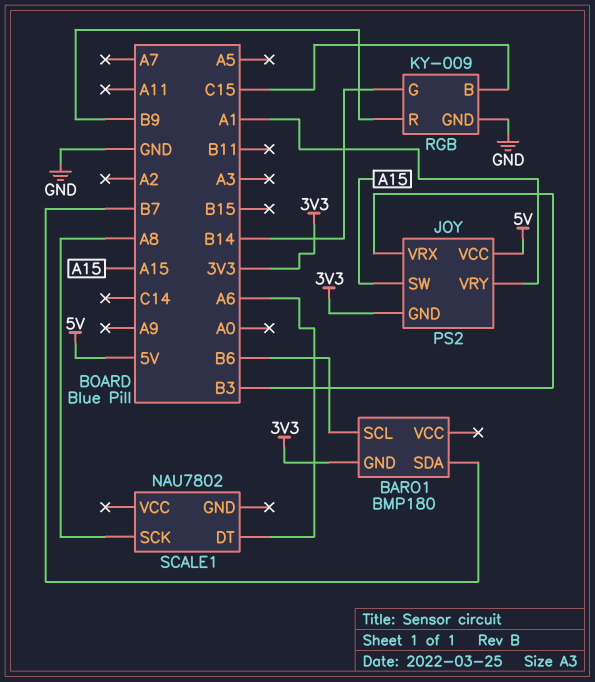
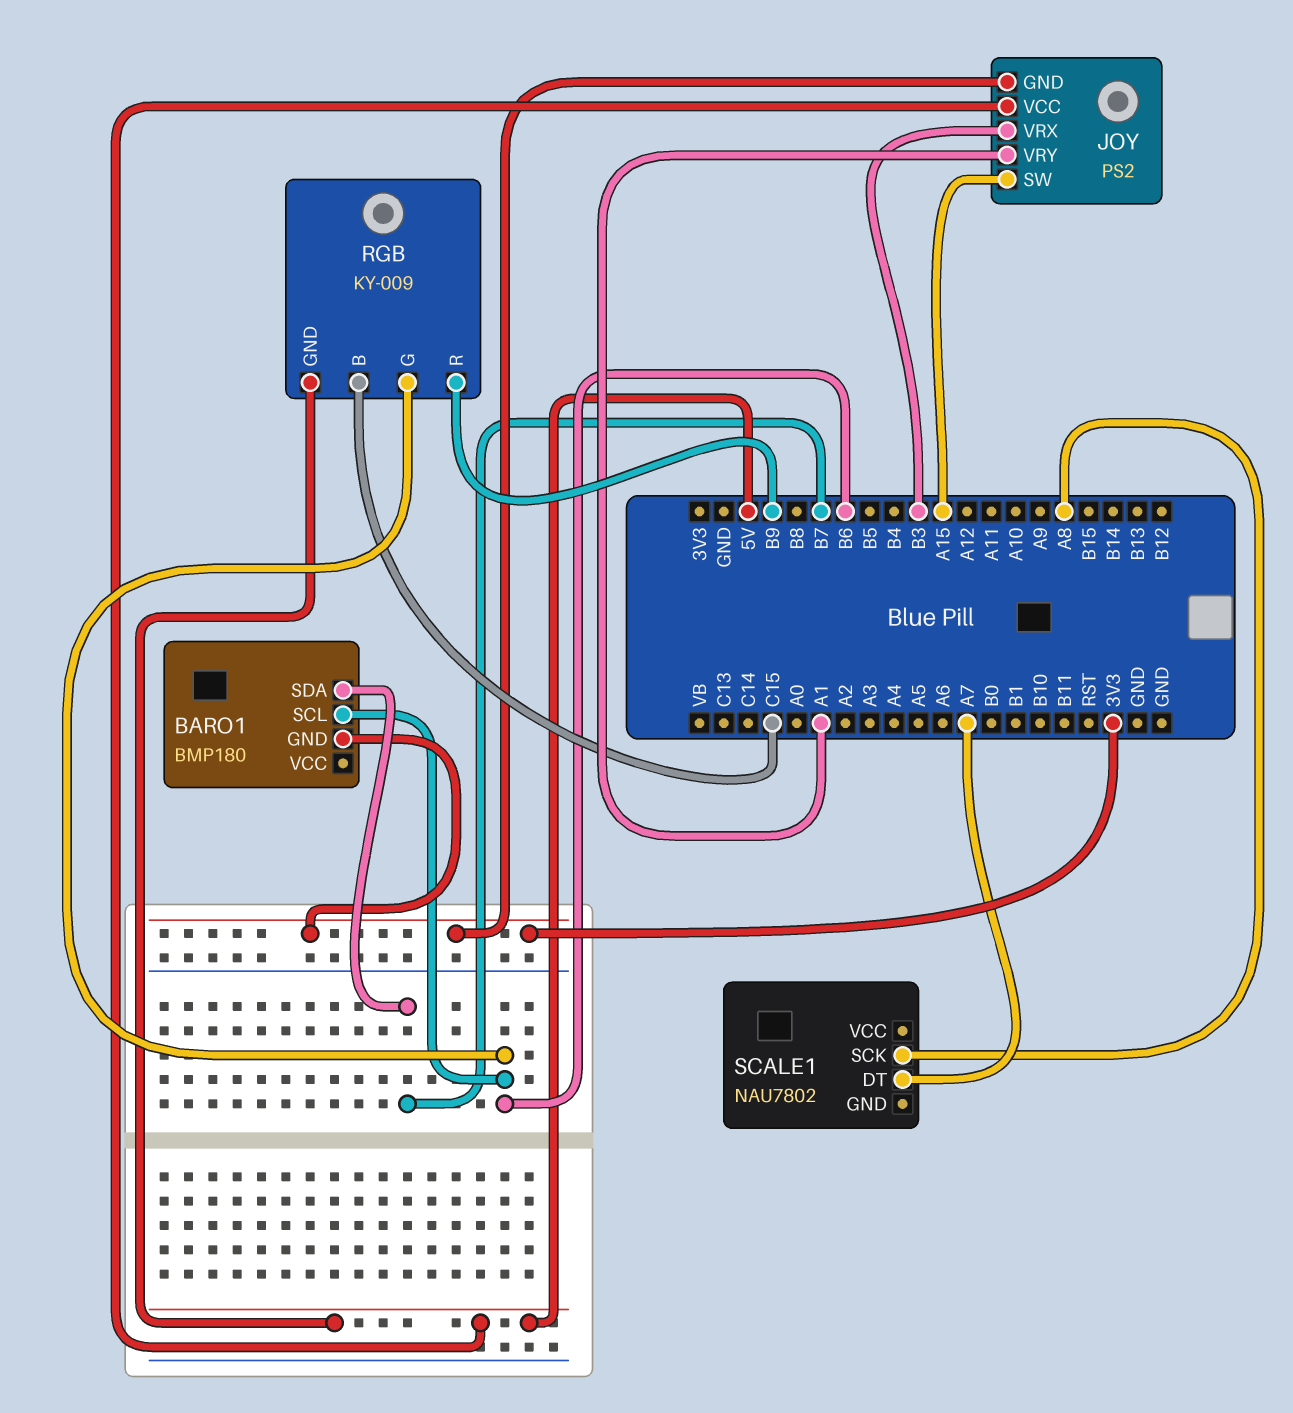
RGB pin G: B14 -> B6
RGB pin GND: GND -> 5V
SCALE1 pin DT: A6 -> A7

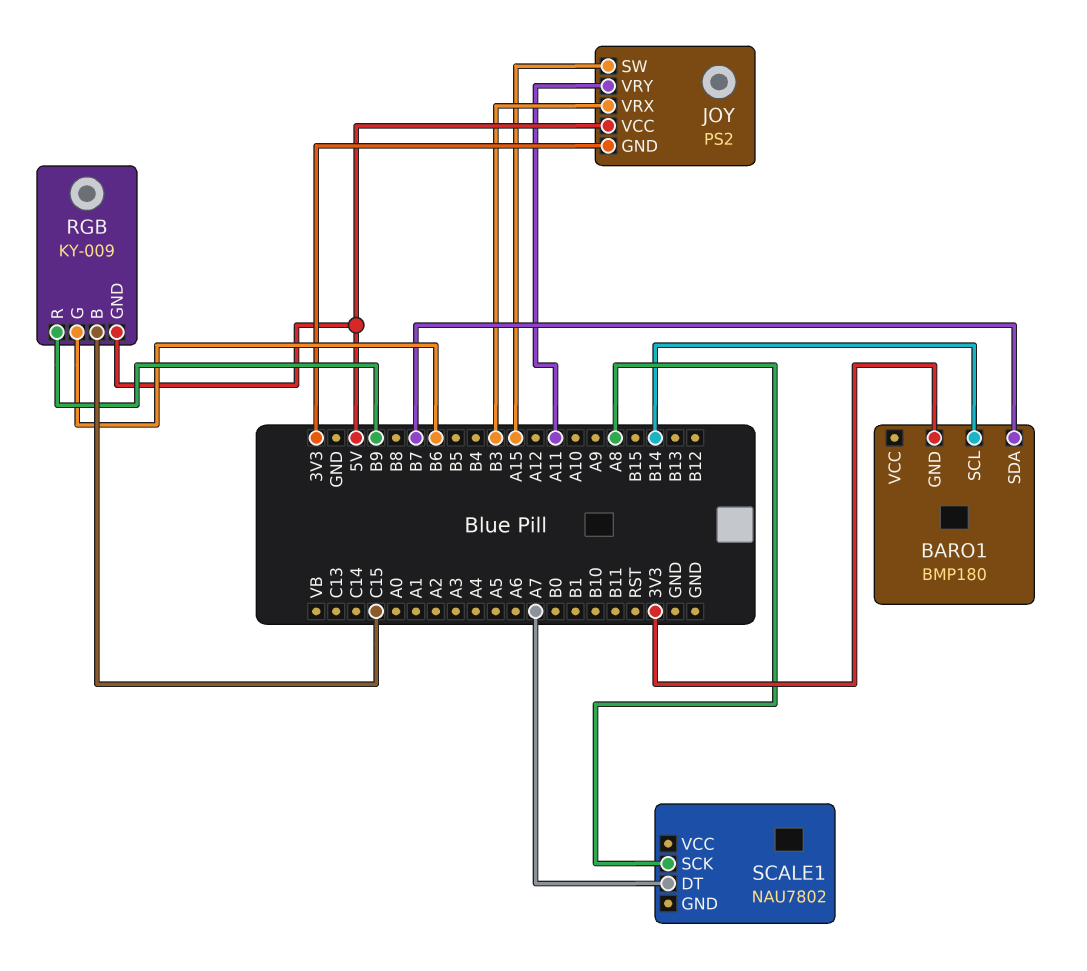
BARO1 pin SCL: B6 -> B14
JOY pin VRY: A1 -> A11

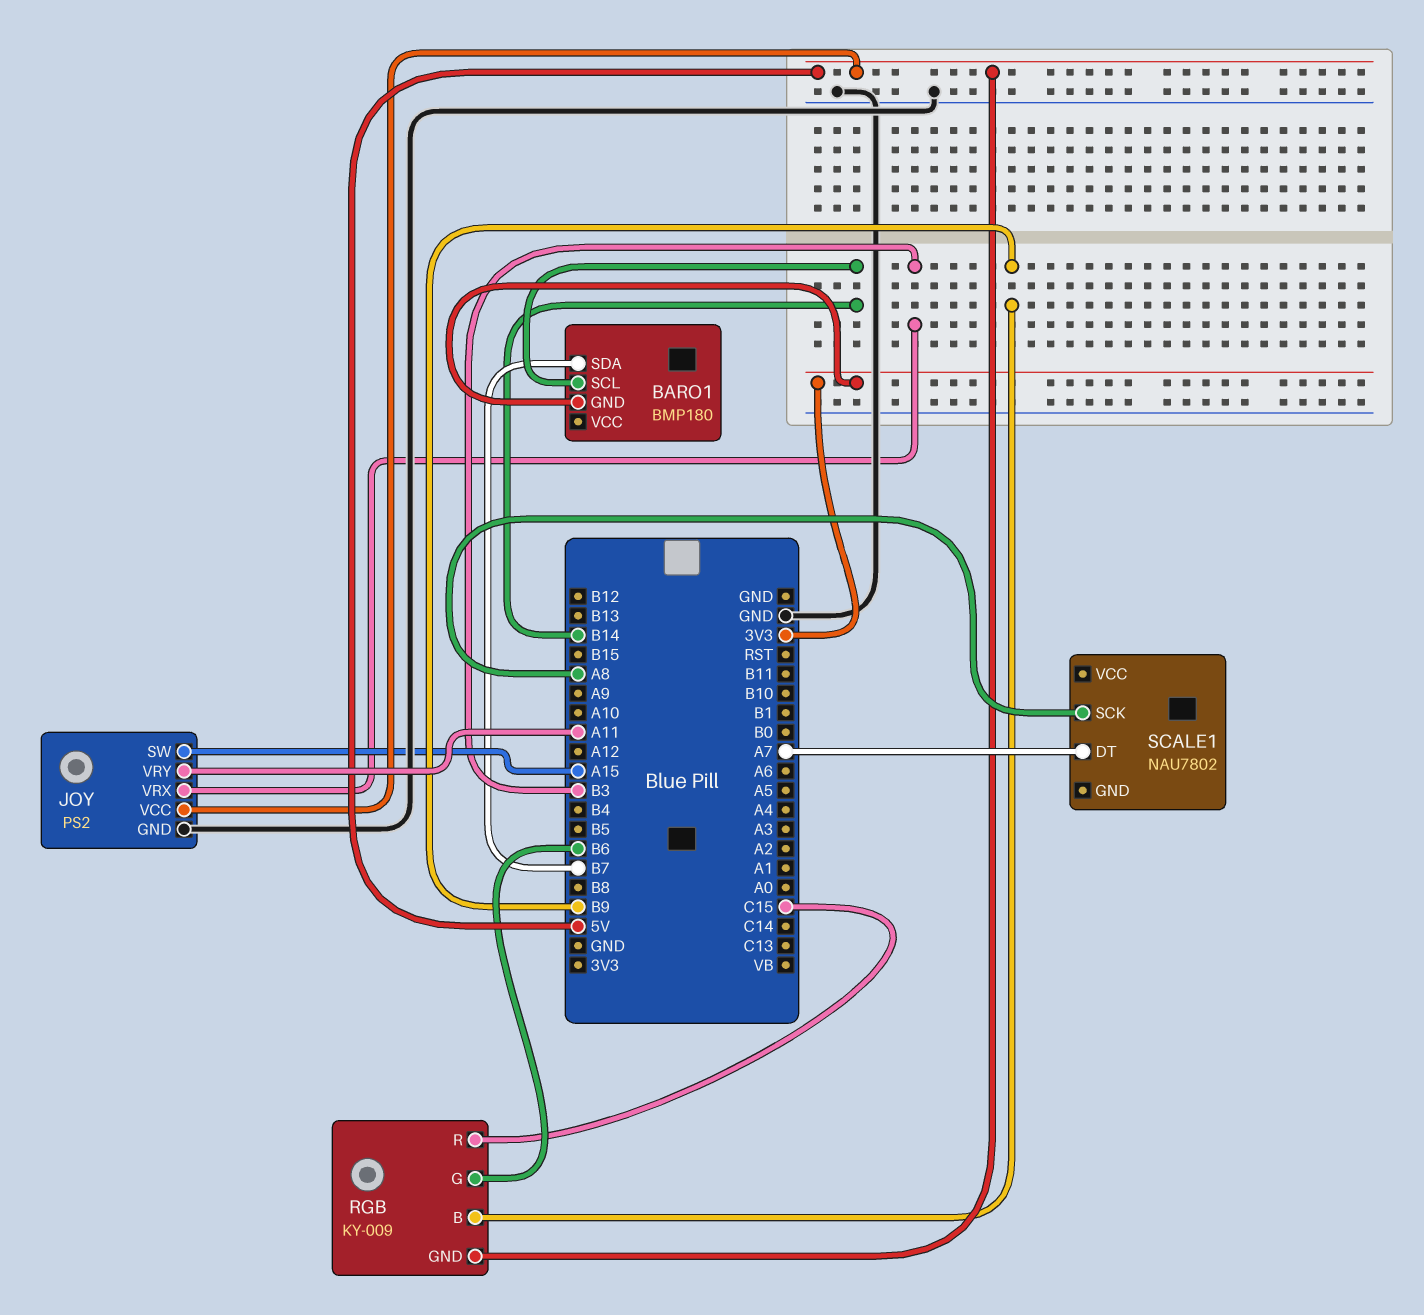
JOY pin GND: 3V3 -> GND
RGB pin B: C15 -> B9
RGB pin R: B9 -> C15

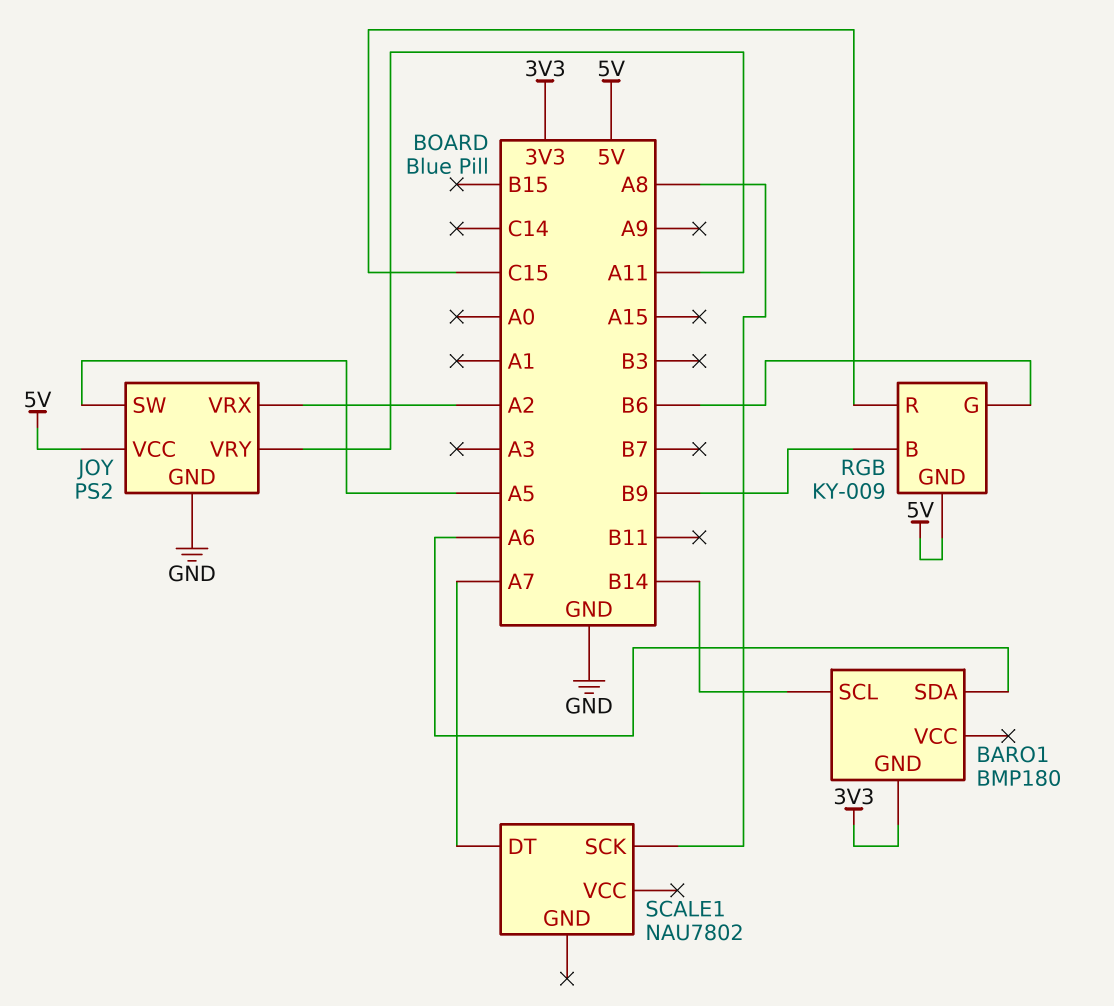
BARO1 pin SDA: B7 -> A6
JOY pin SW: A15 -> A5
JOY pin VRX: B3 -> A2

